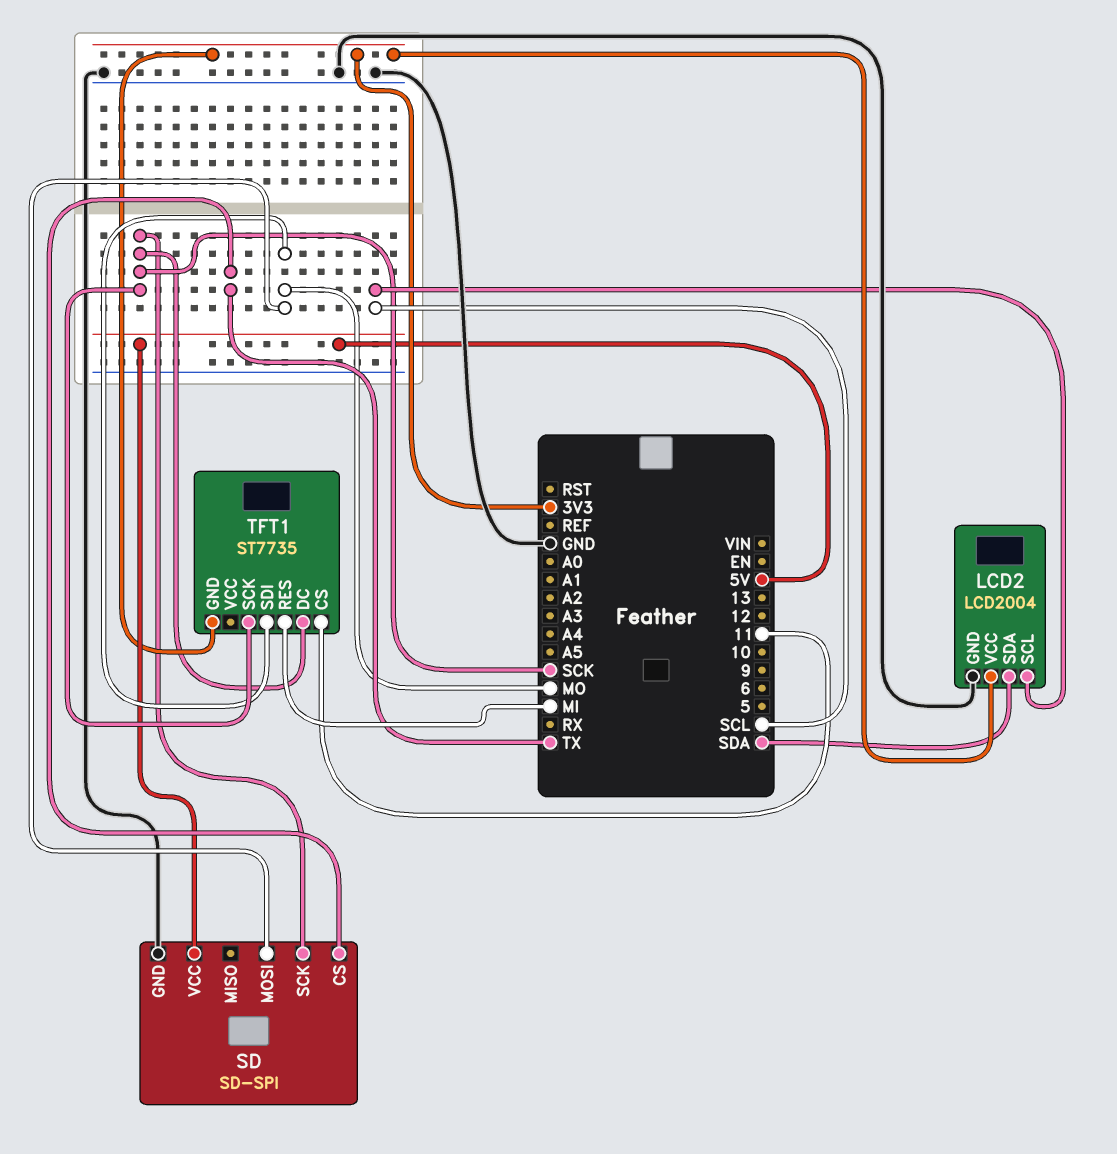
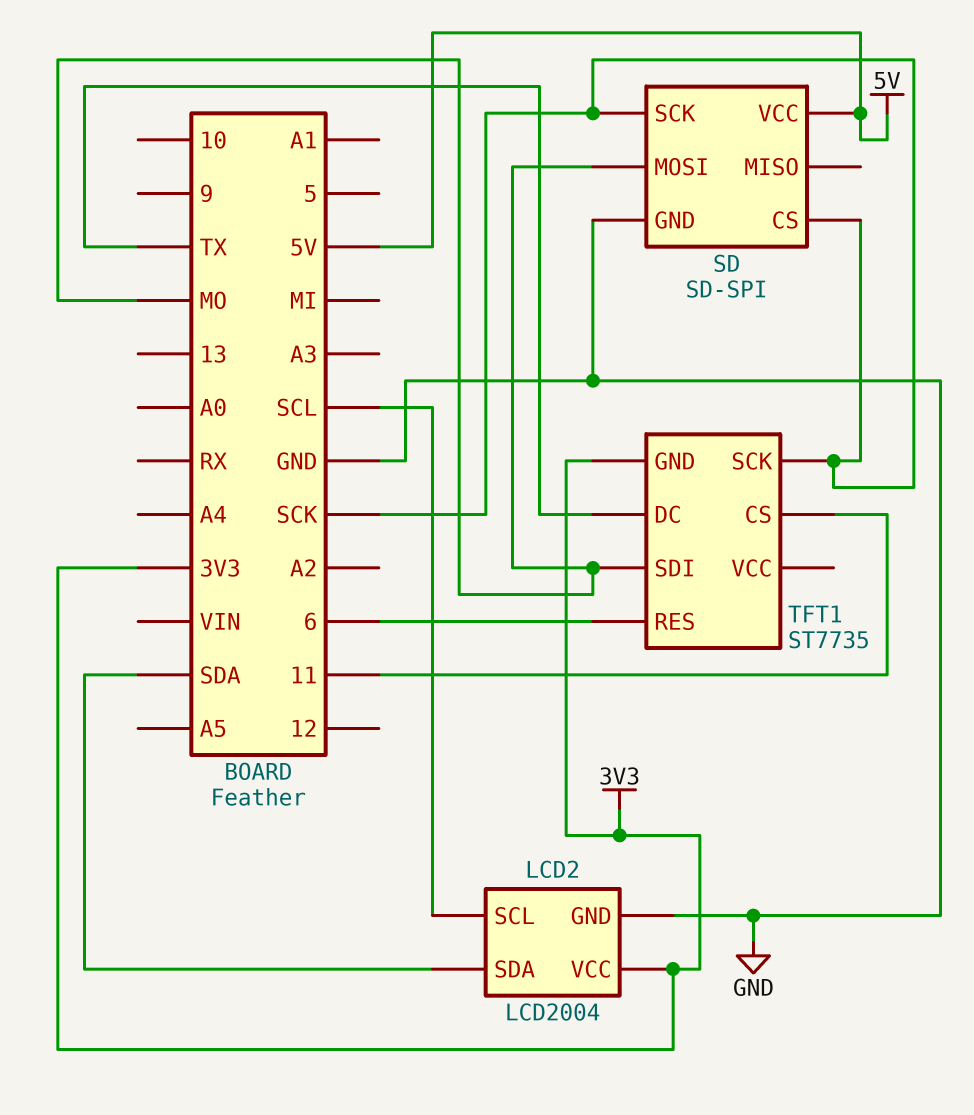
SD pin CS: TX -> SCK
TFT1 pin DC: SCK -> TX
TFT1 pin RES: MI -> 6

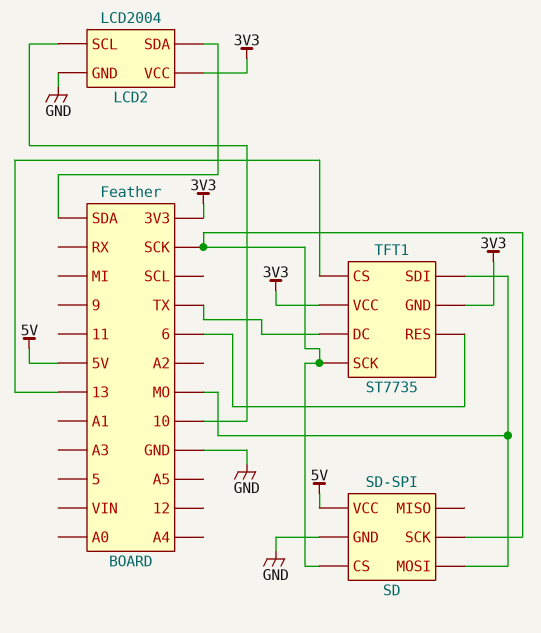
LCD2 pin SCL: SCL -> 10
TFT1 pin CS: 11 -> 13
TFT1 pin VCC: none -> 3V3

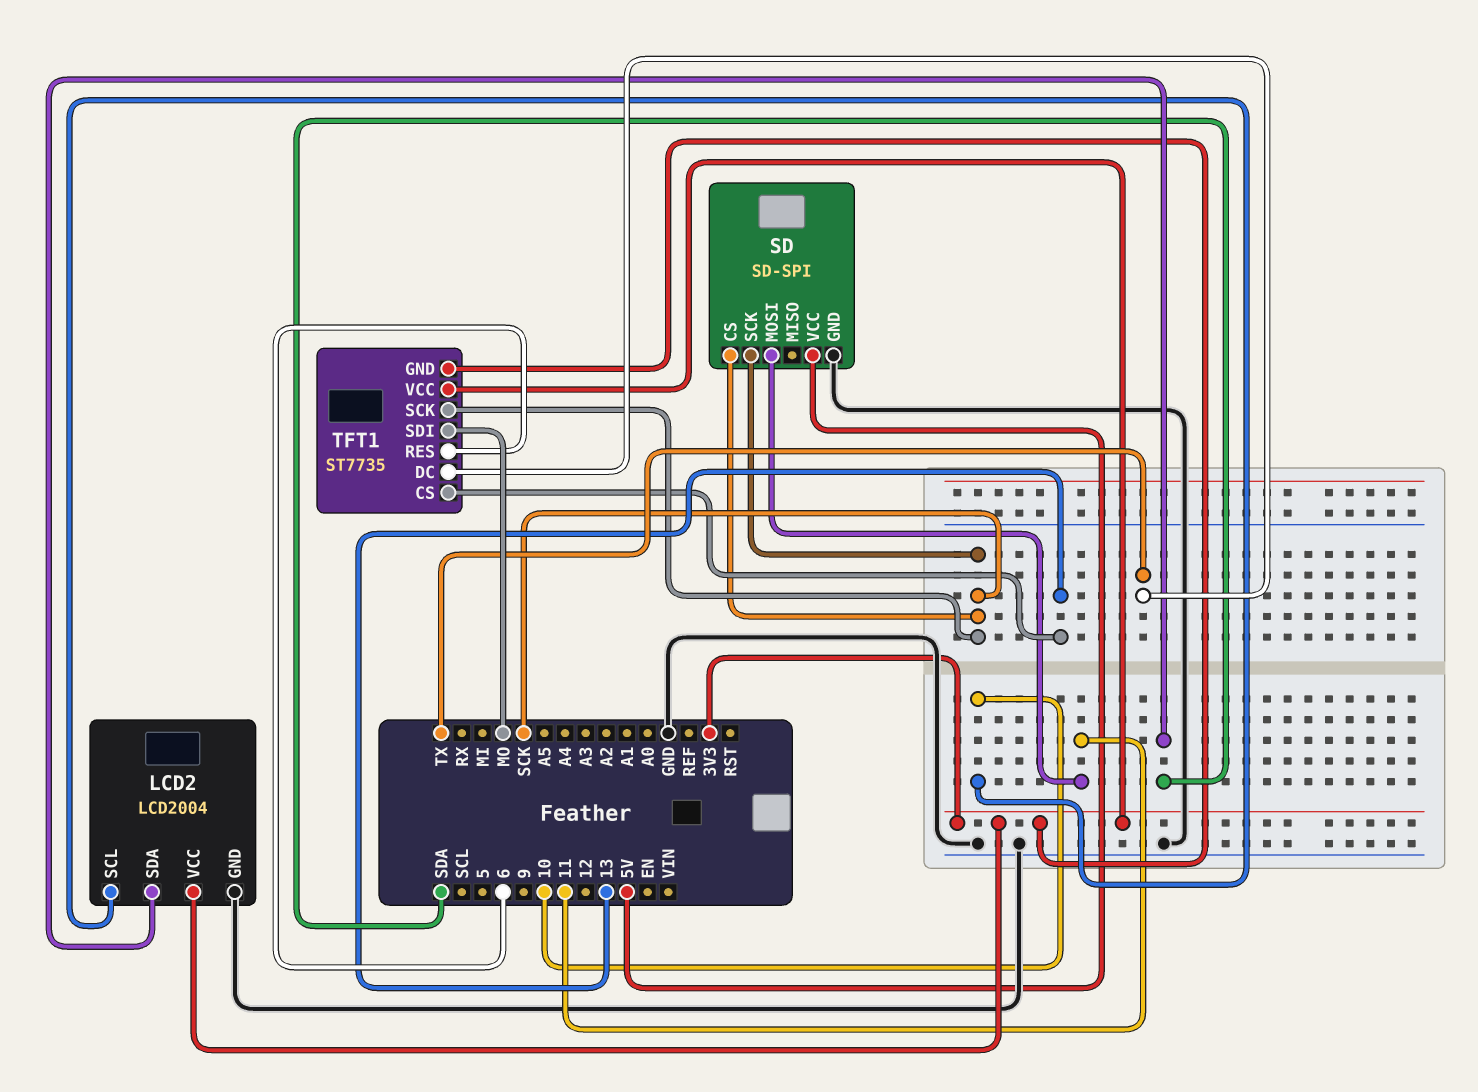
SD pin MOSI: MO -> 11

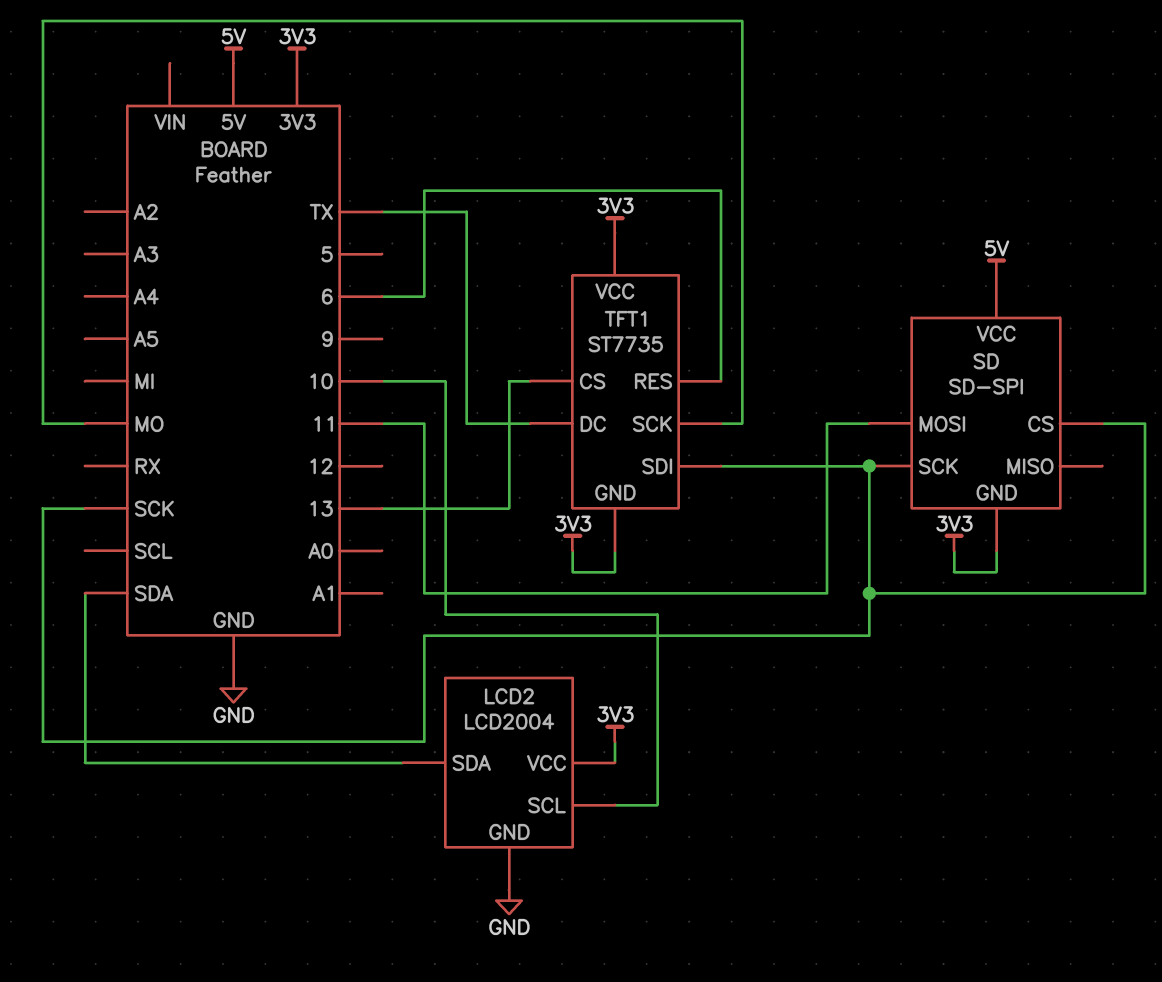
SD pin GND: GND -> 3V3
TFT1 pin SCK: SCK -> MO
TFT1 pin SDI: MO -> SCK

